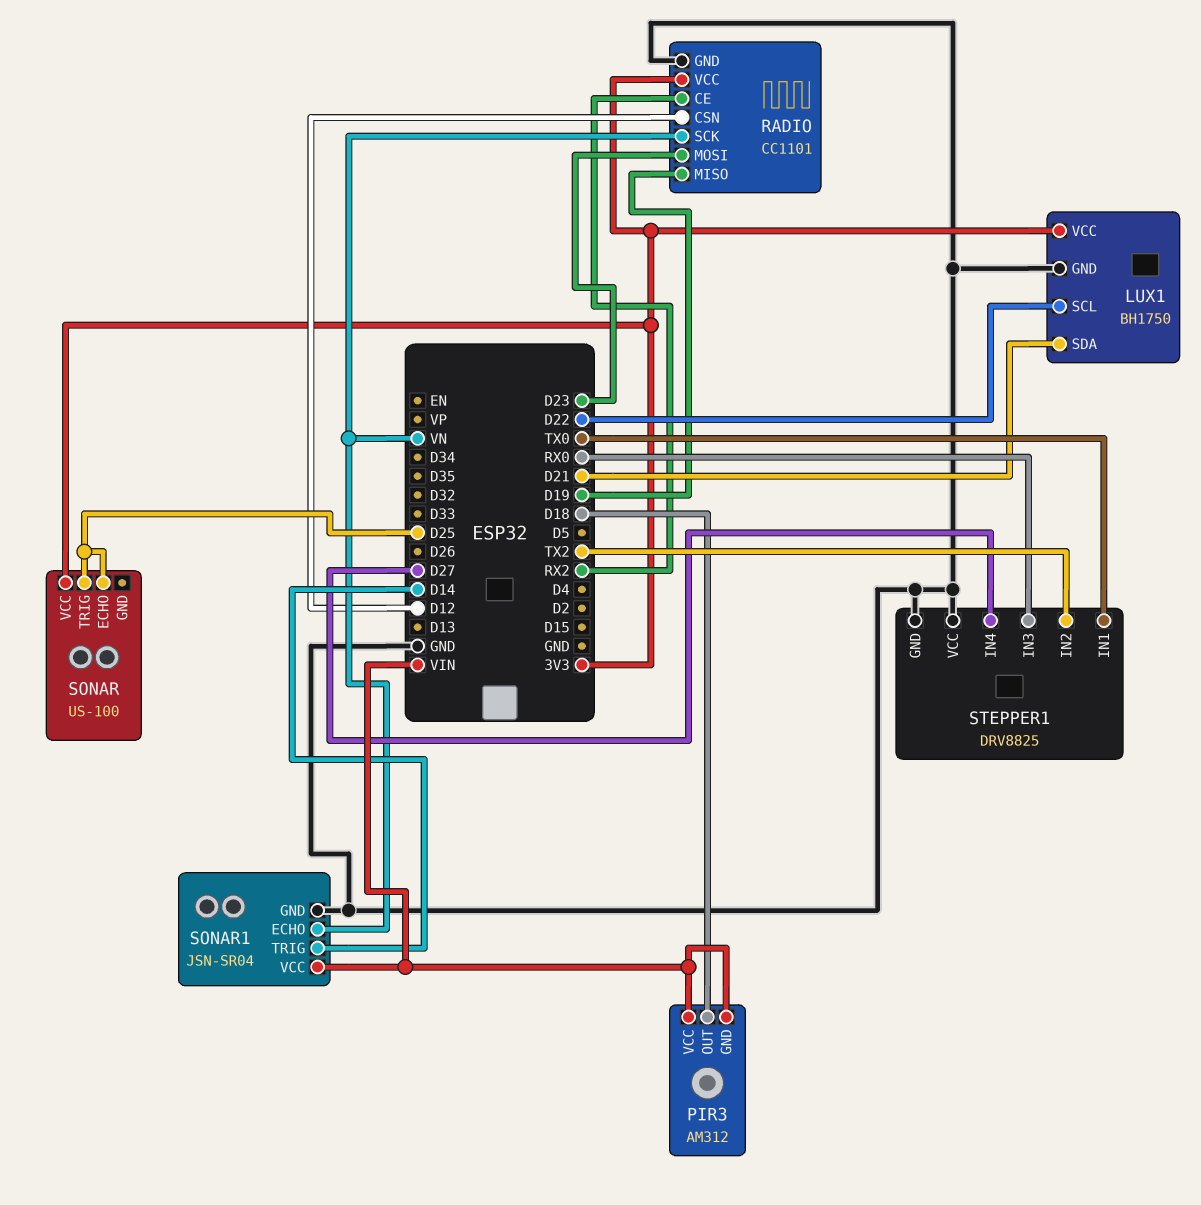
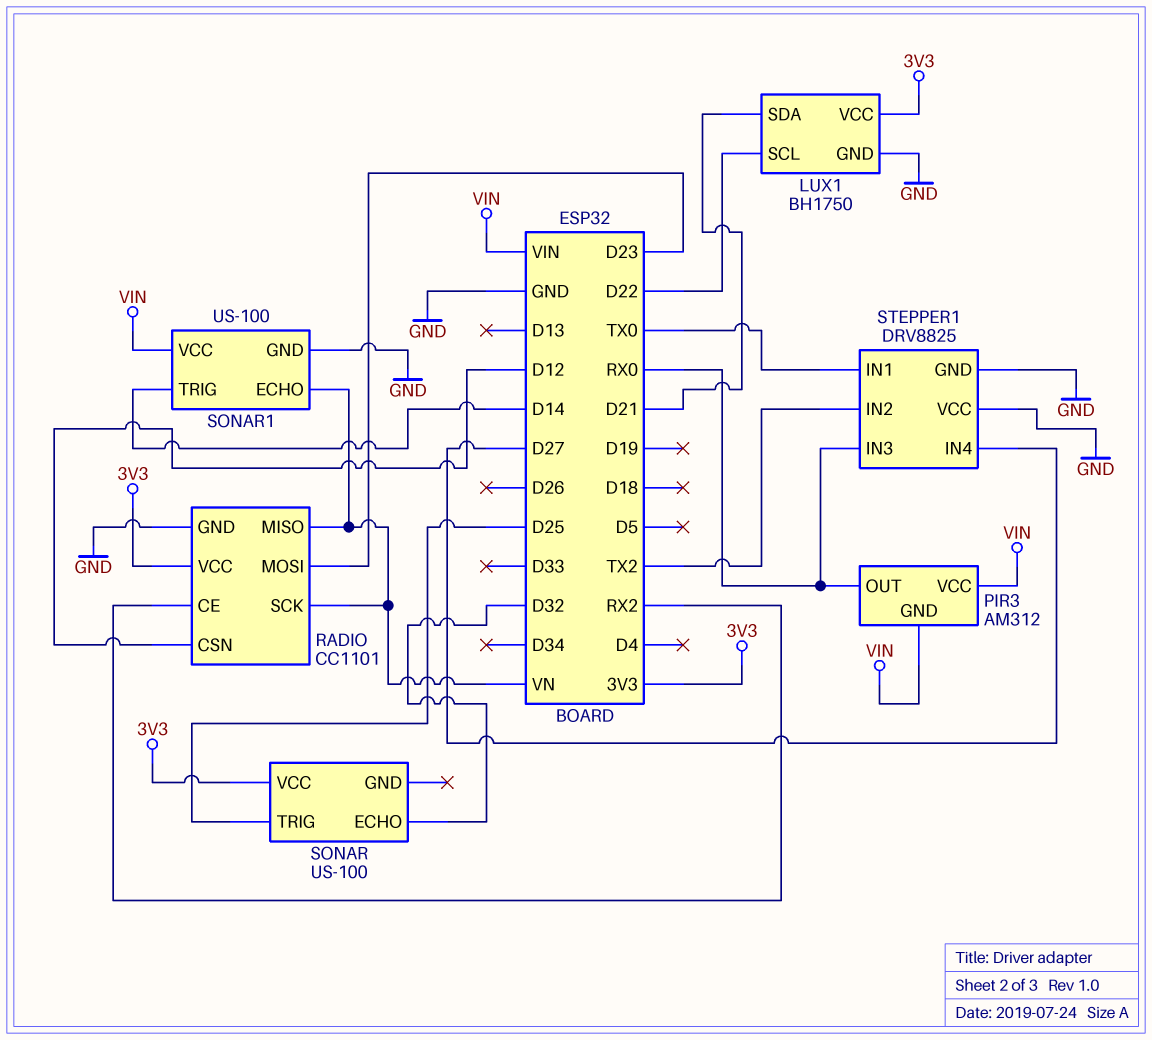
PIR3 pin OUT: D18 -> RX0
RADIO pin MISO: D19 -> VN
SONAR pin ECHO: D25 -> D32
SONAR1: JSN-SR04 -> US-100

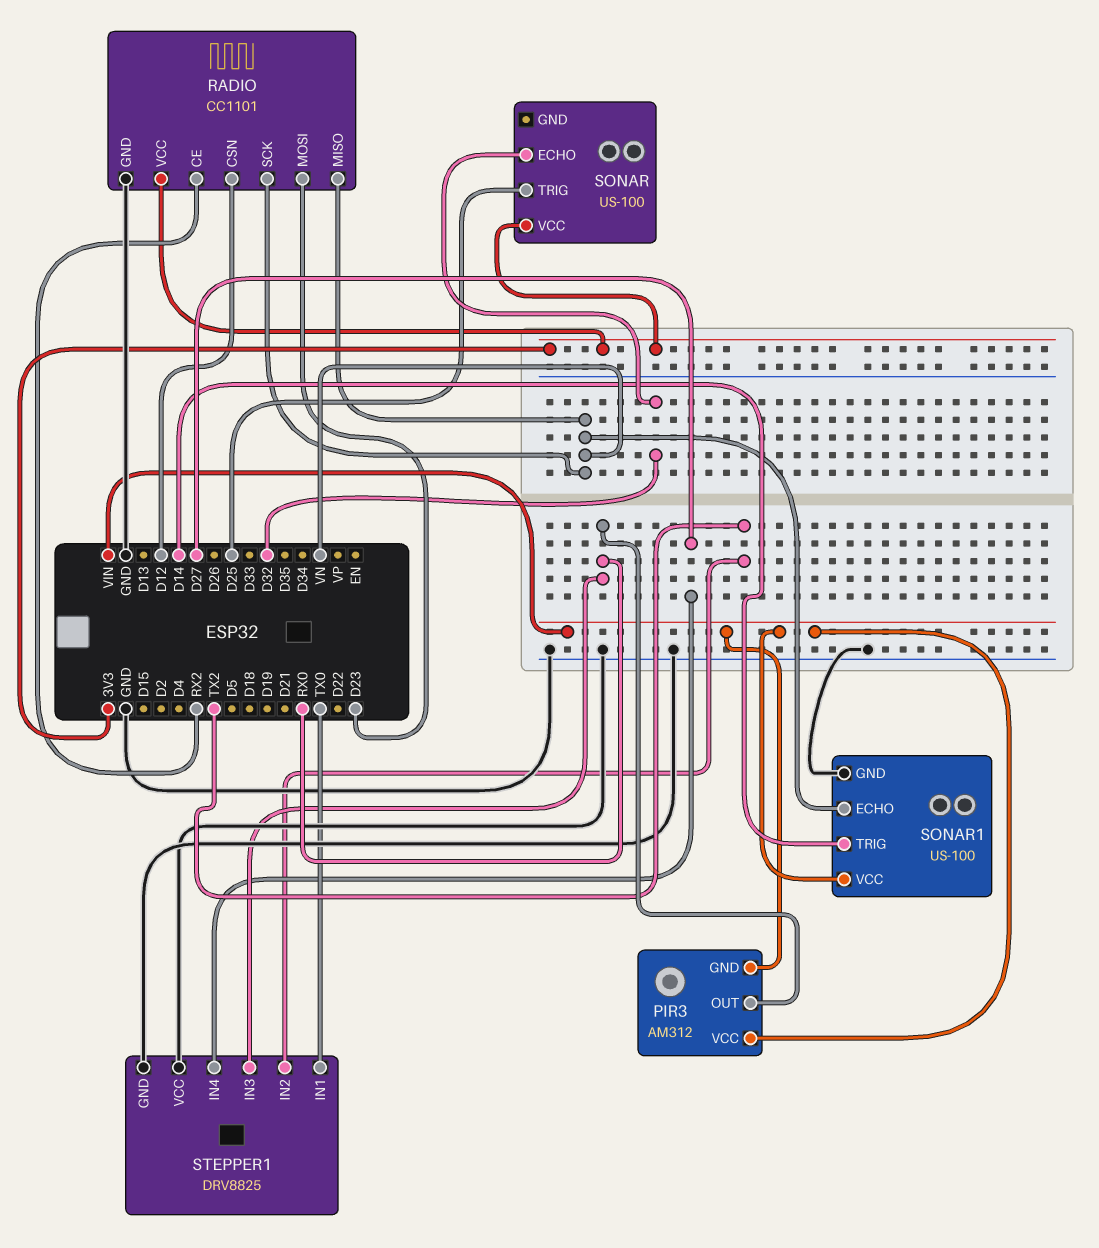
LUX1: BH1750 -> none
LUX1 pin GND: GND -> none
LUX1 pin SCL: D22 -> none
LUX1 pin SDA: D21 -> none
LUX1 pin VCC: 3V3 -> none

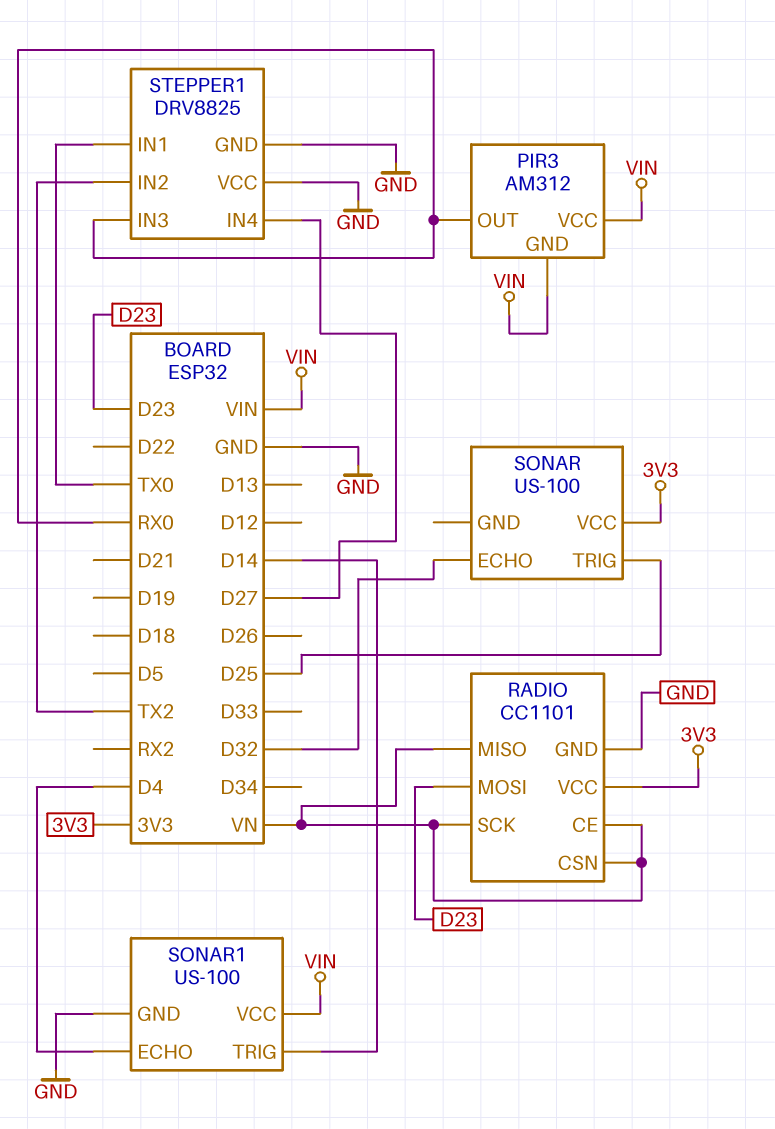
RADIO pin CE: RX2 -> VN
RADIO pin CSN: D12 -> VN
SONAR1 pin ECHO: VN -> D4

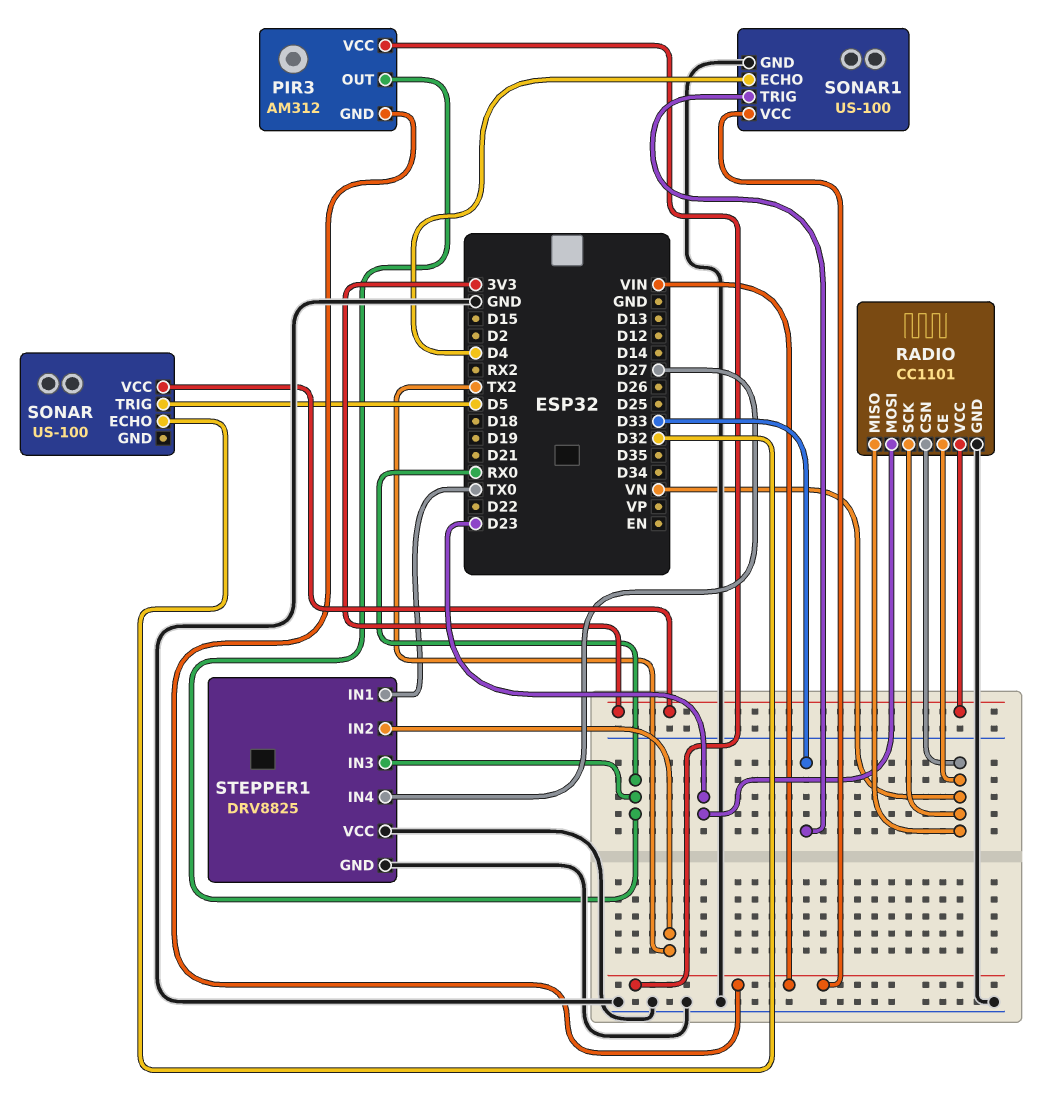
SONAR pin TRIG: D25 -> D5
SONAR1 pin TRIG: D14 -> D33

